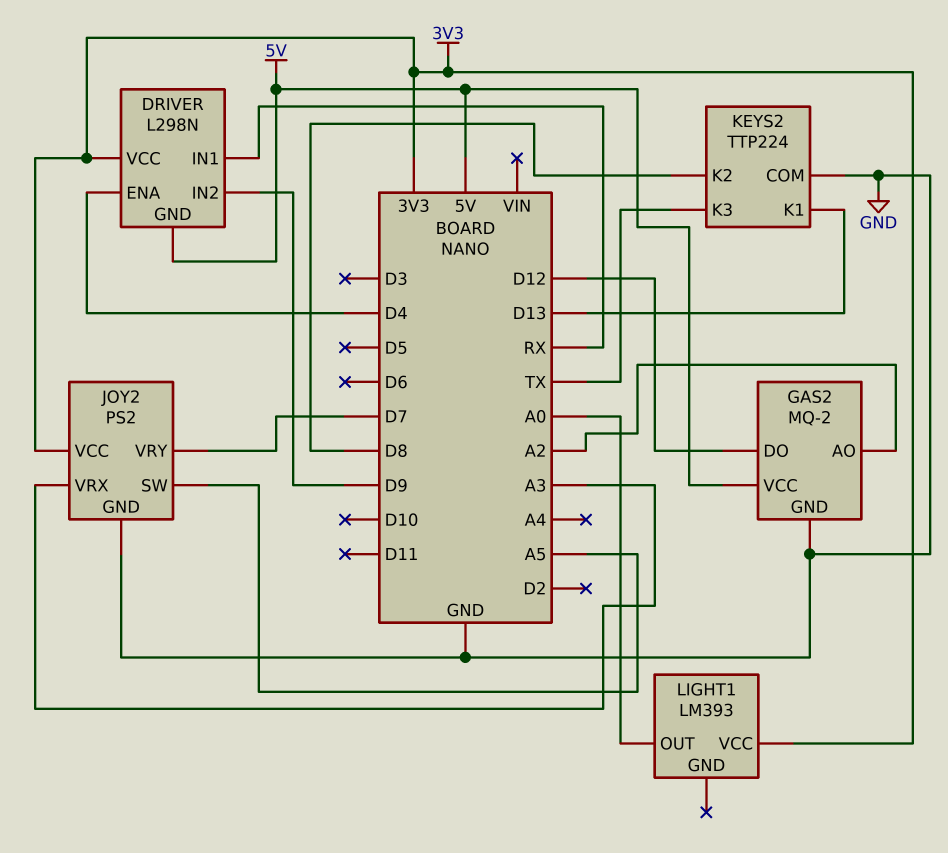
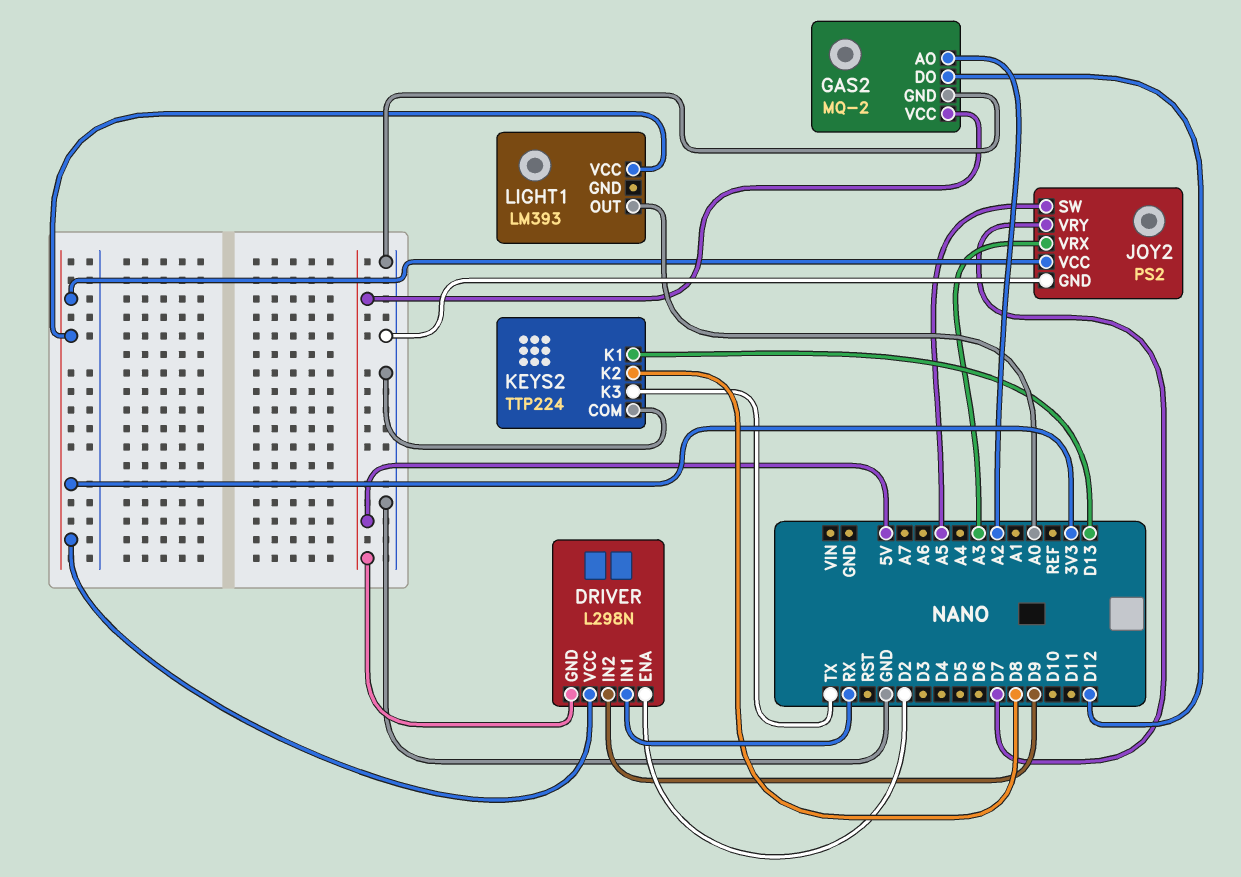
DRIVER pin ENA: D4 -> D2

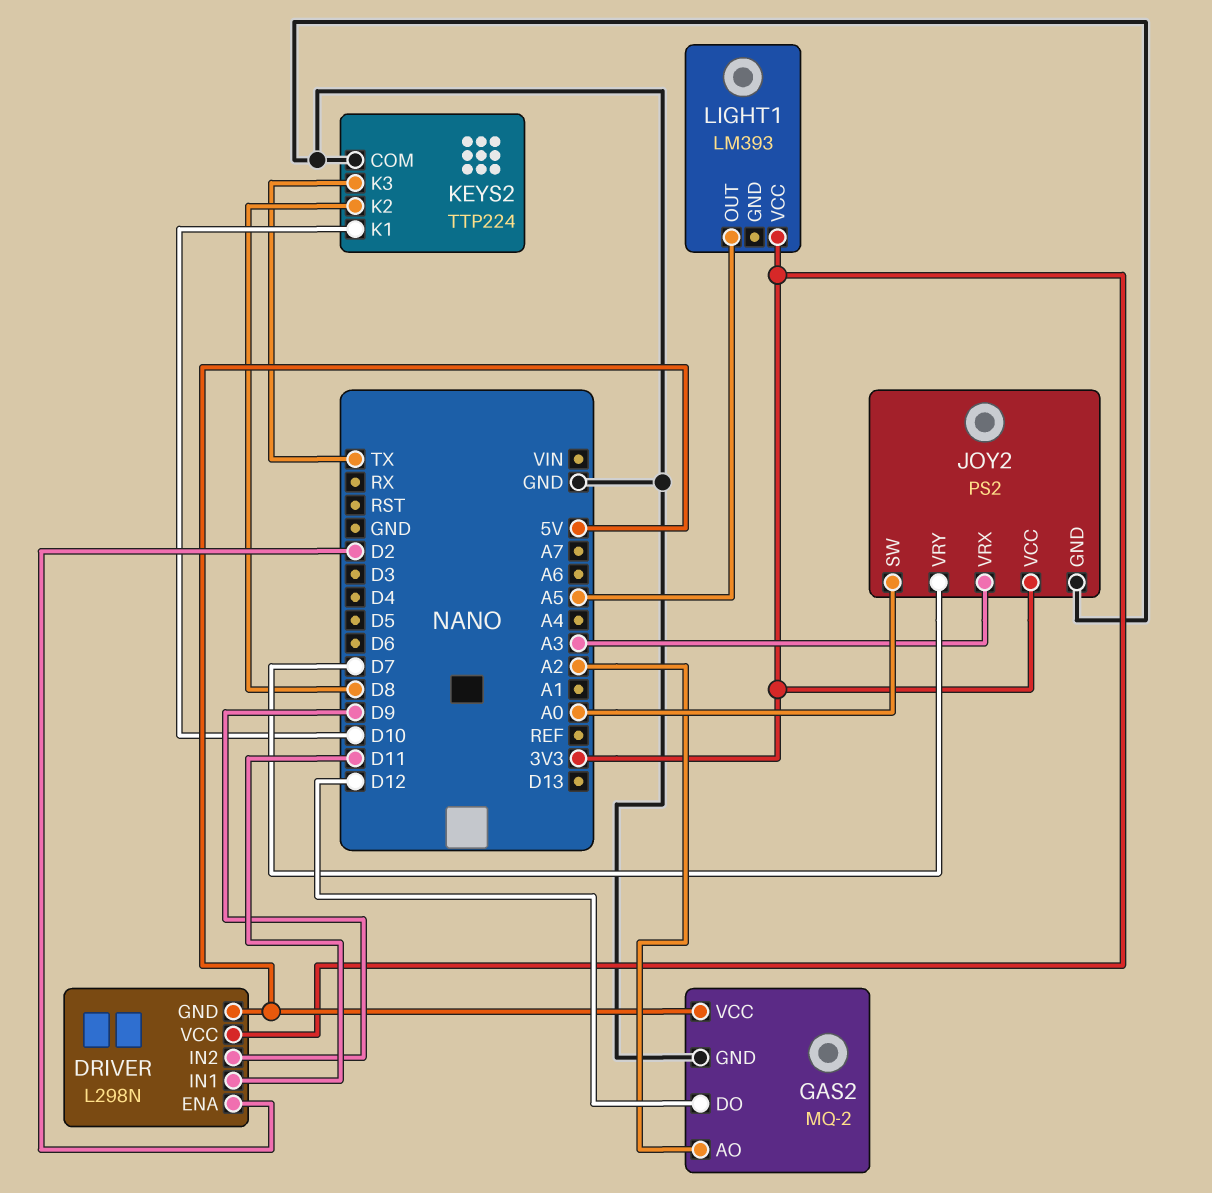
DRIVER pin IN1: RX -> D11
JOY2 pin SW: A5 -> A0
KEYS2 pin K1: D13 -> D10
LIGHT1 pin OUT: A0 -> A5

